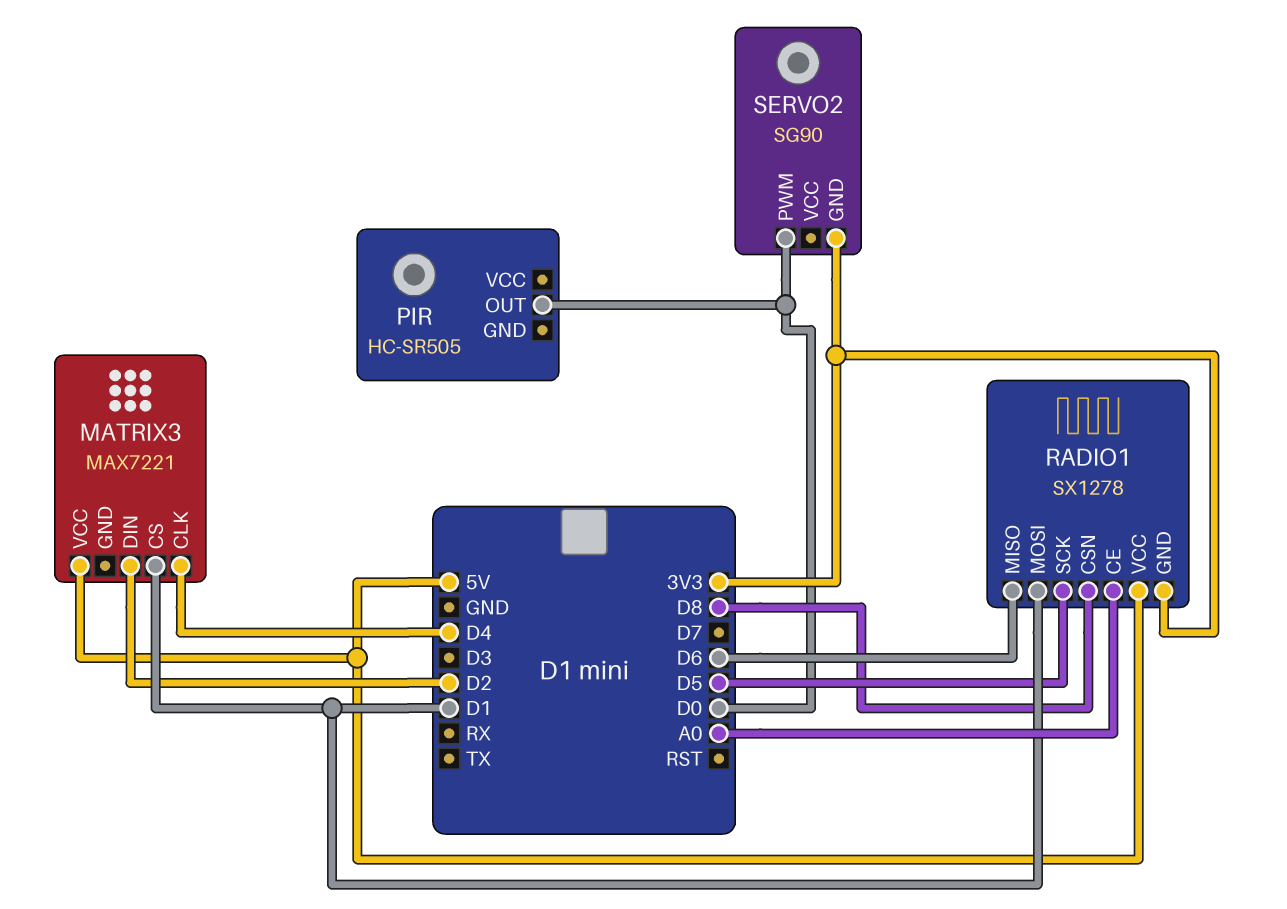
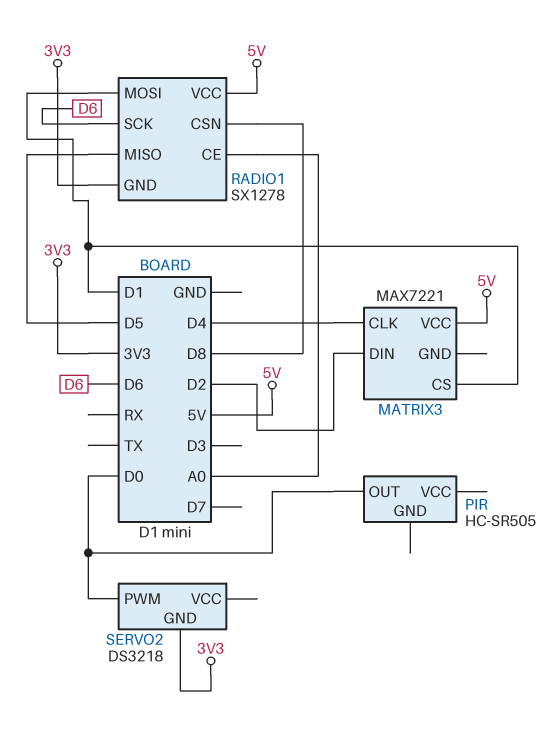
RADIO1 pin MISO: D6 -> D5
RADIO1 pin SCK: D5 -> D6
SERVO2: SG90 -> DS3218

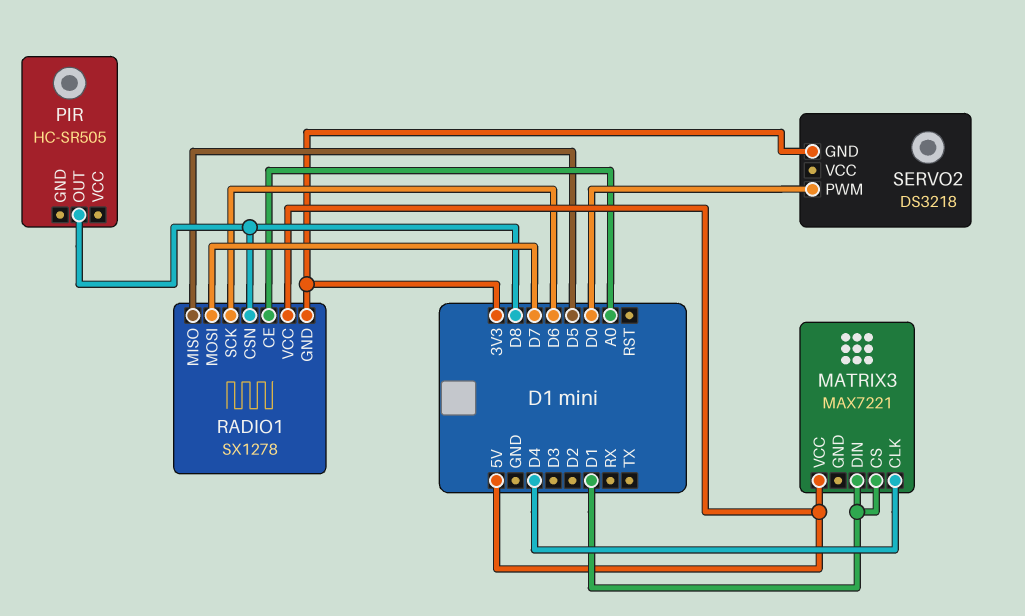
MATRIX3 pin DIN: D2 -> D1
PIR pin OUT: D0 -> D8
RADIO1 pin MOSI: D1 -> D7

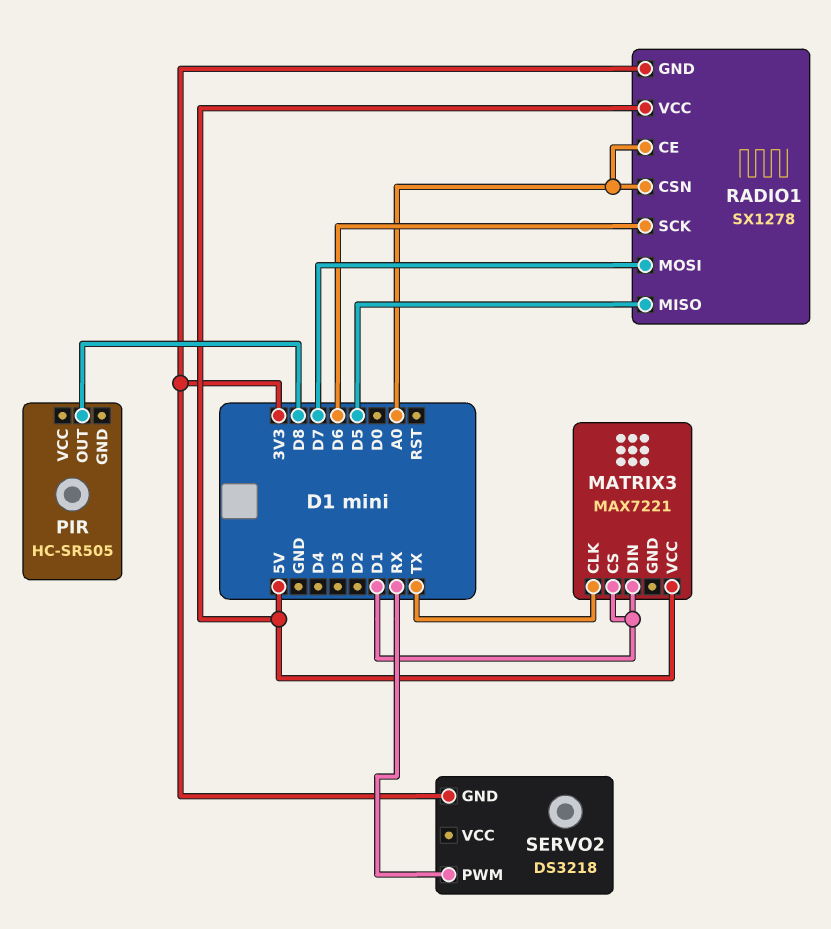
MATRIX3 pin CLK: D4 -> TX
RADIO1 pin CSN: D8 -> A0
SERVO2 pin PWM: D0 -> RX

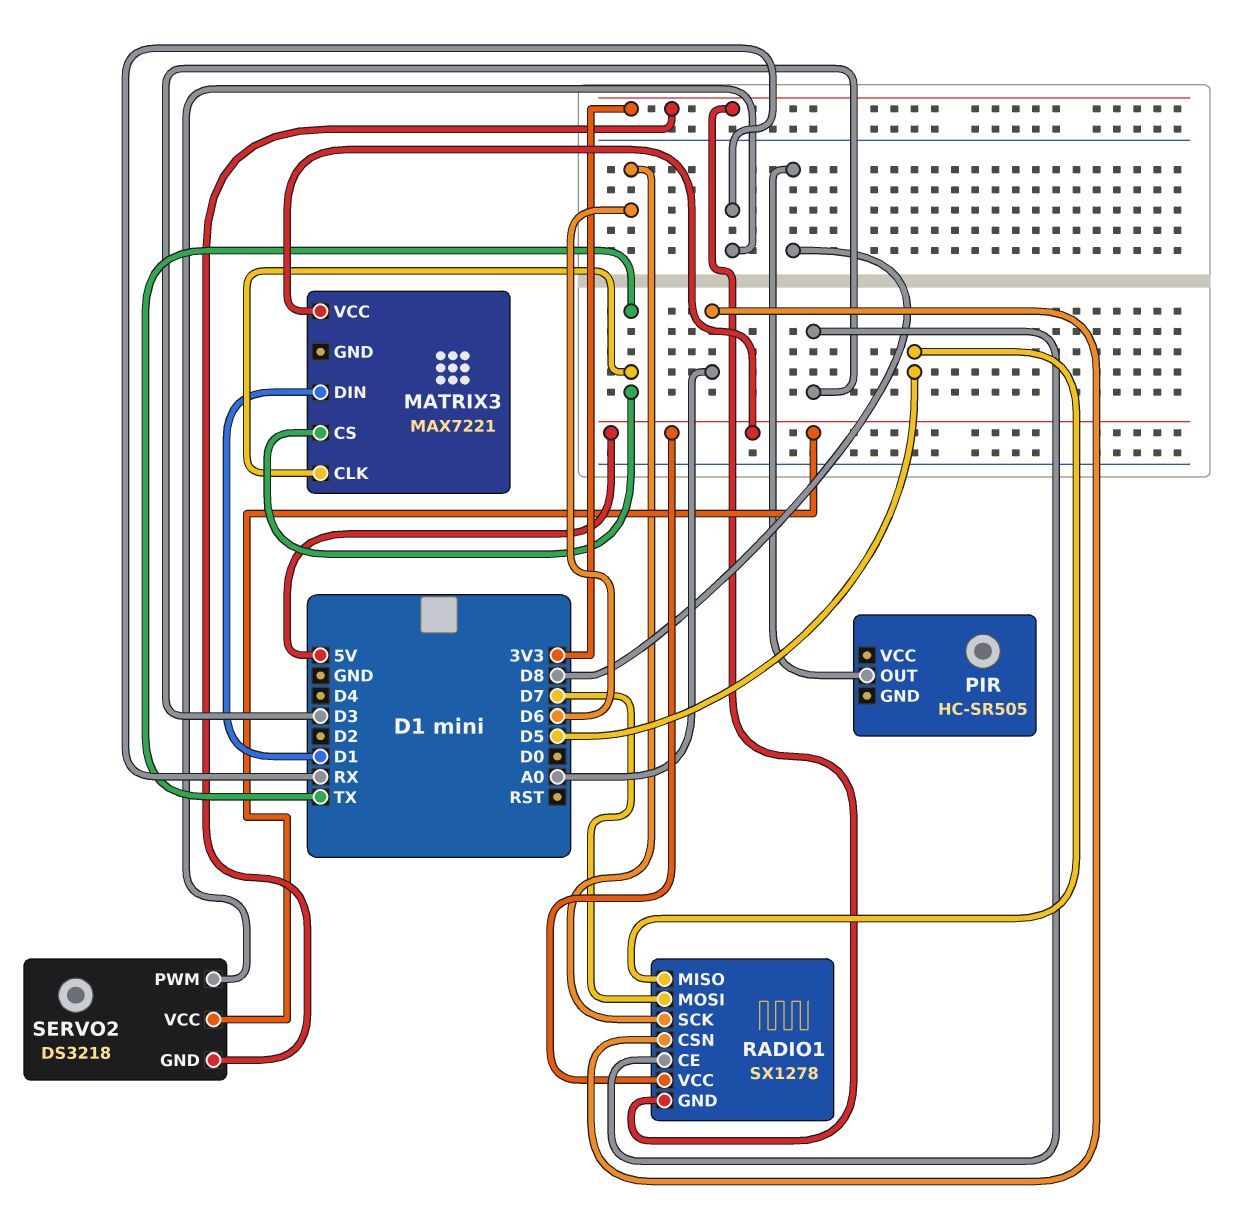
MATRIX3 pin CS: D1 -> TX
RADIO1 pin CE: A0 -> D3
SERVO2 pin VCC: none -> 5V

